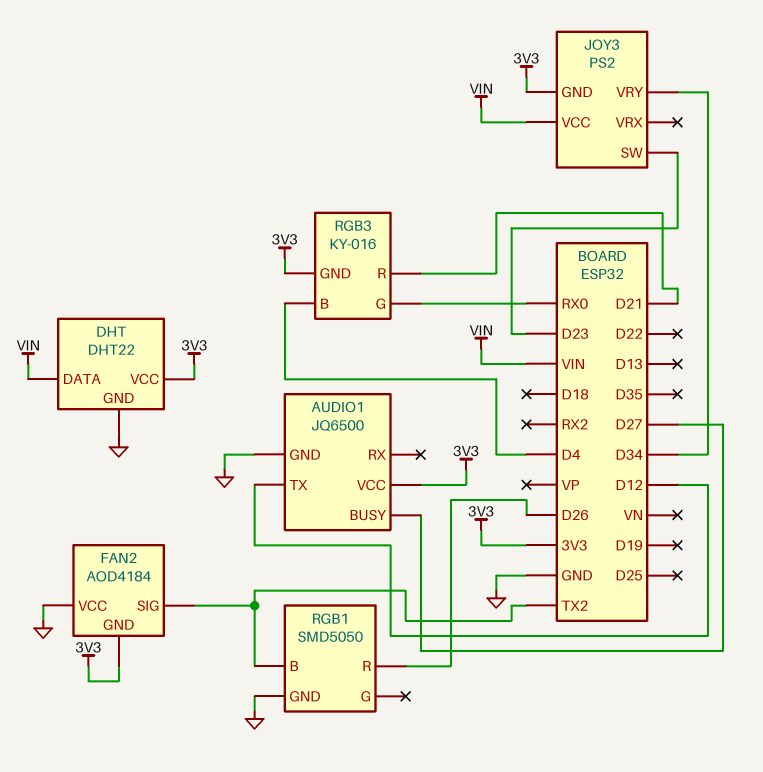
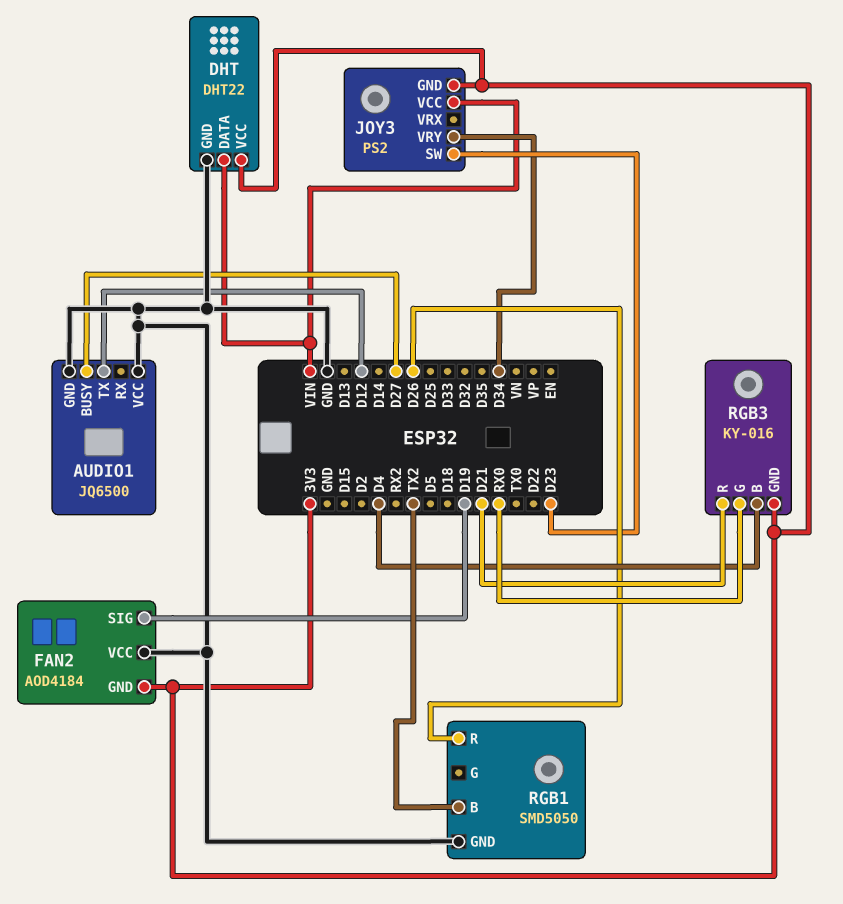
AUDIO1 pin VCC: 3V3 -> GND
FAN2 pin SIG: TX2 -> D19

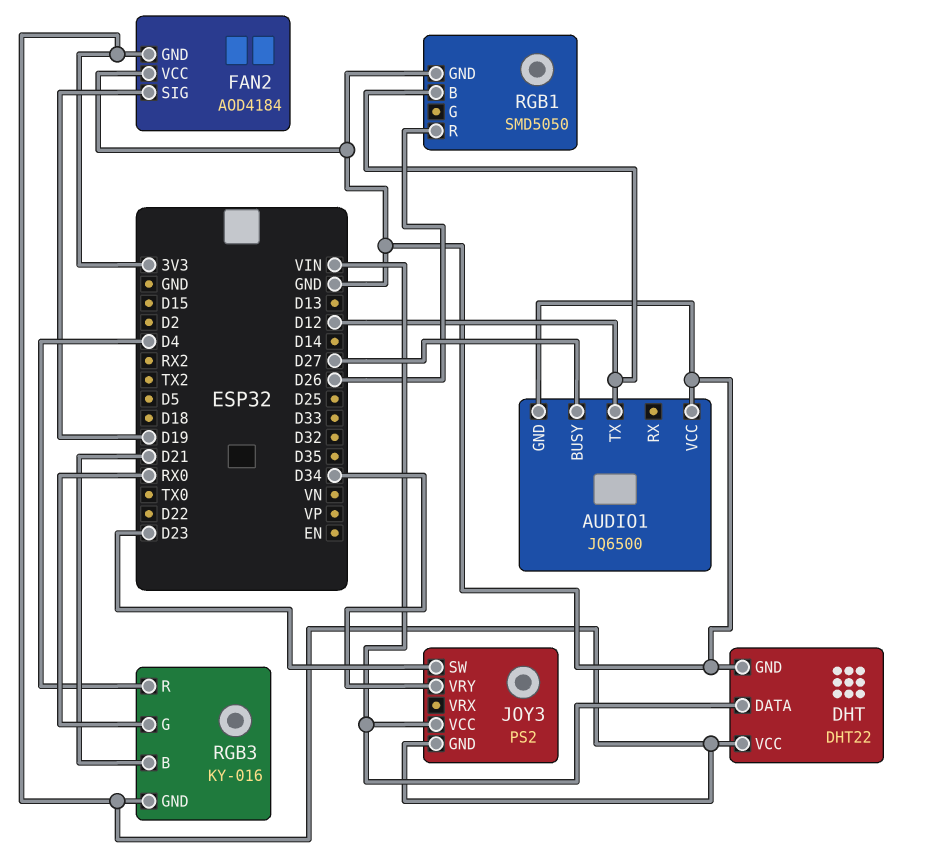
RGB1 pin B: TX2 -> D12
RGB3 pin B: D4 -> D21
RGB3 pin R: D21 -> D4

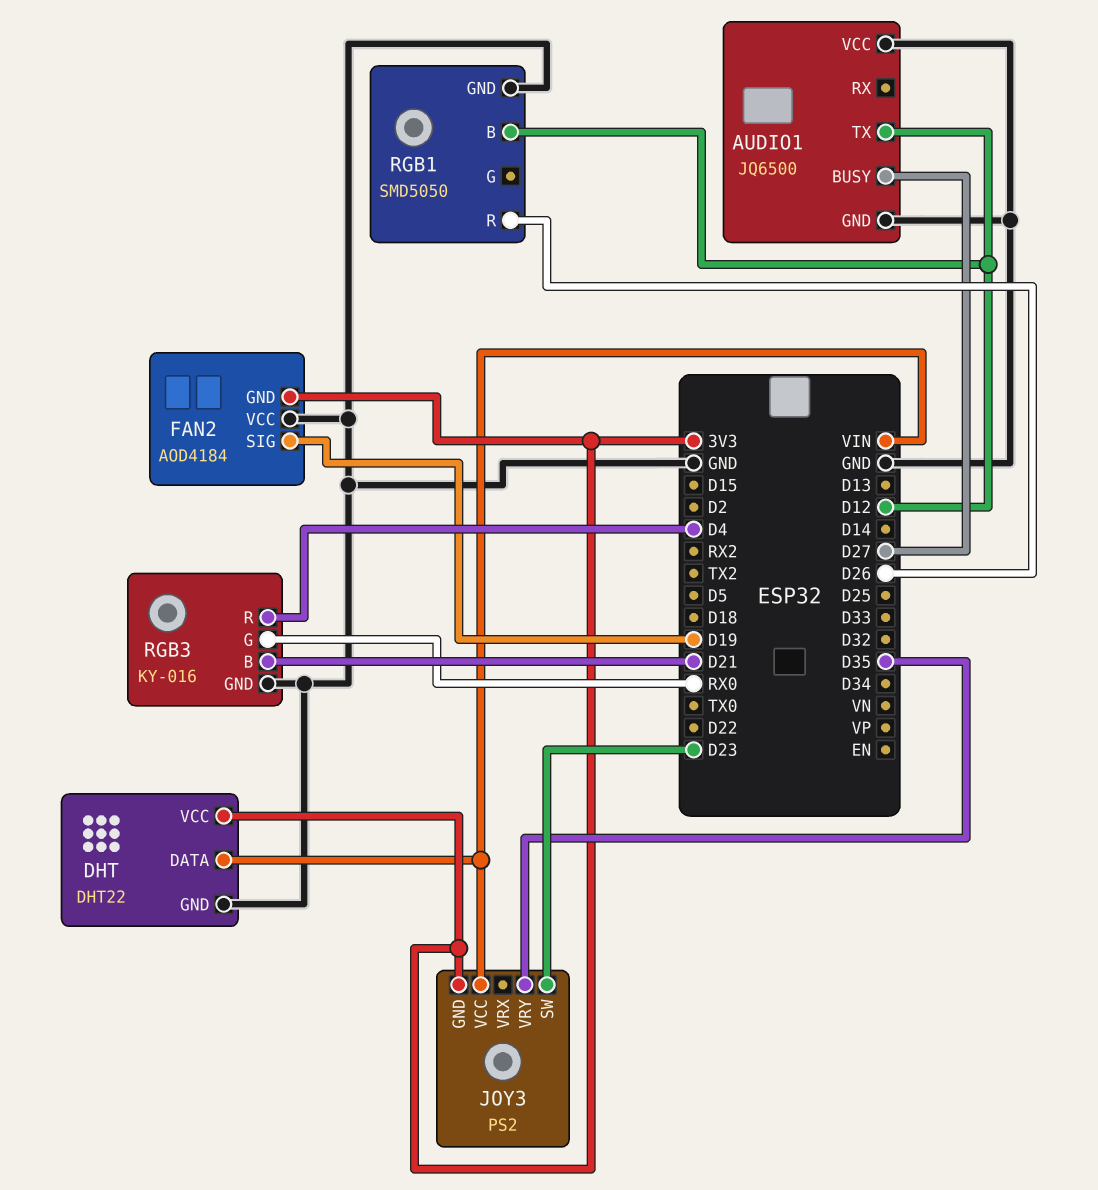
JOY3 pin VRY: D34 -> D35
RGB3 pin GND: 3V3 -> GND

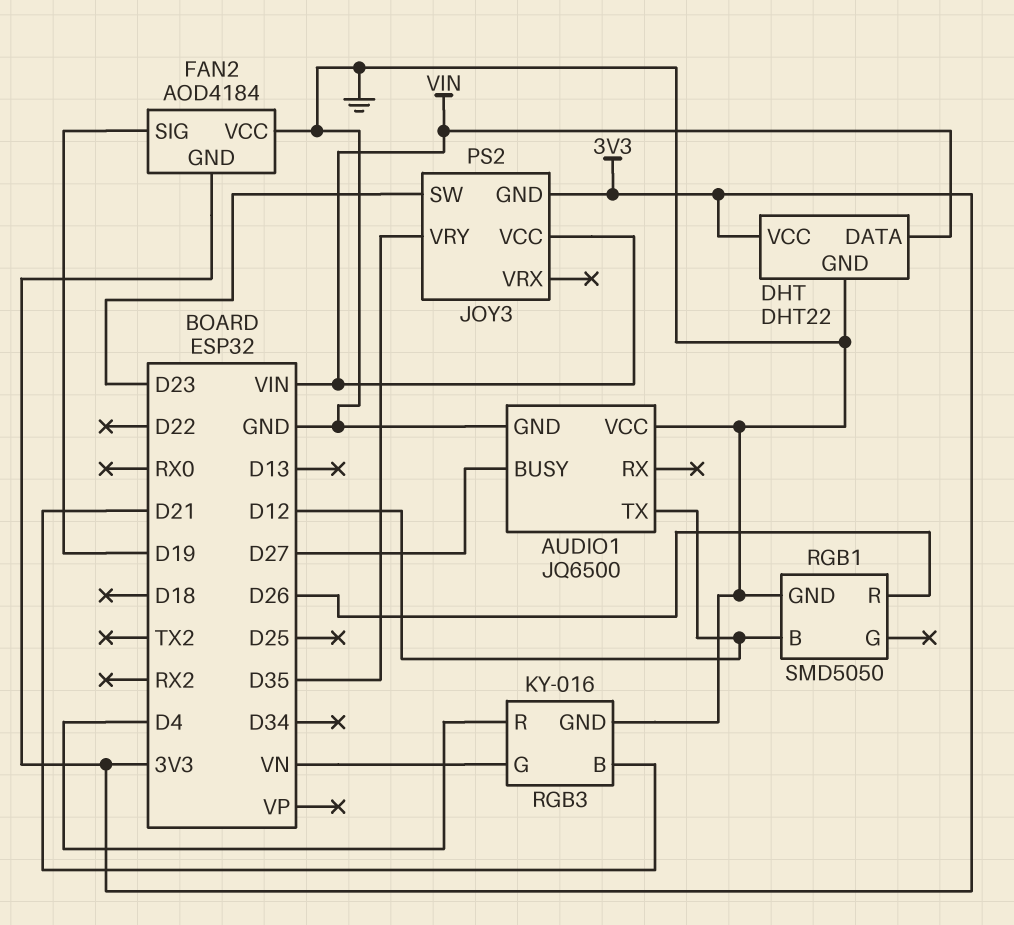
RGB3 pin G: RX0 -> VN

